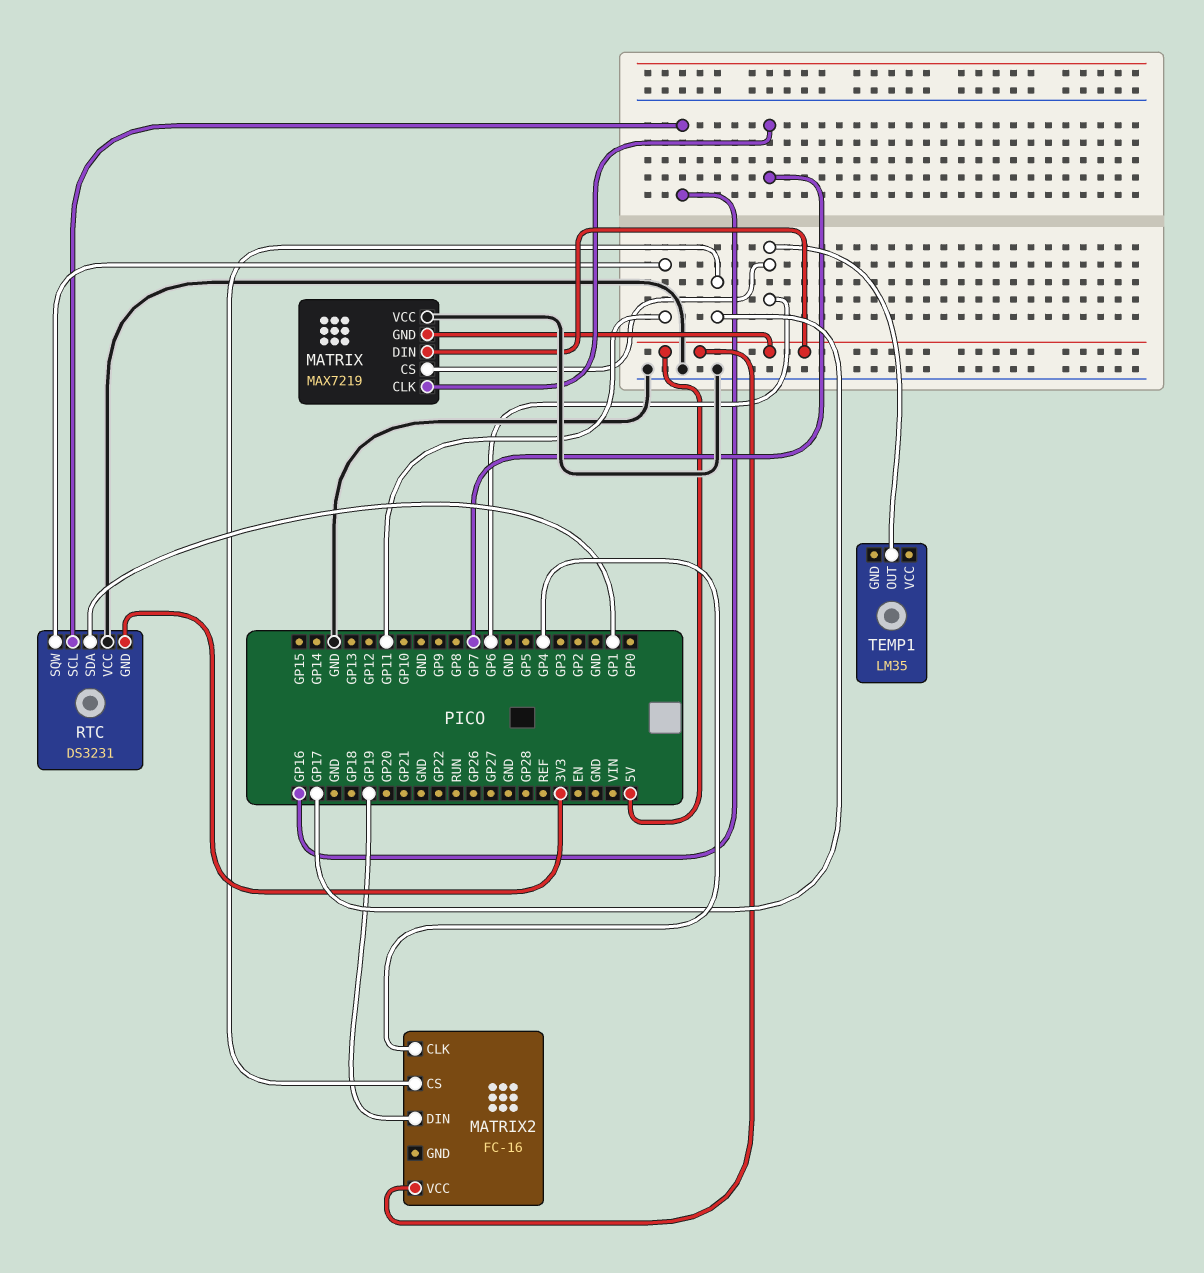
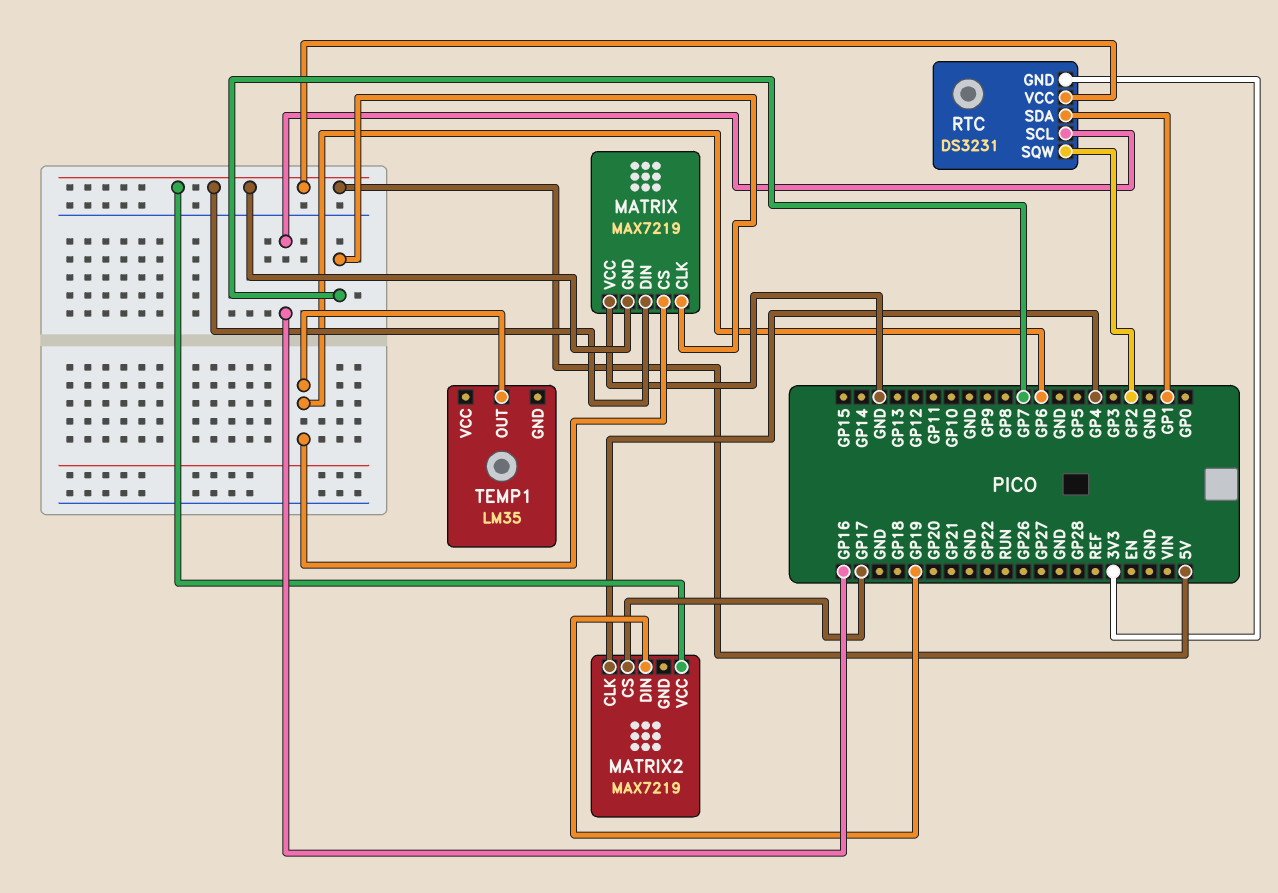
MATRIX2: FC-16 -> MAX7219
RTC pin SQW: GP11 -> GP2
RTC pin VCC: GND -> 5V

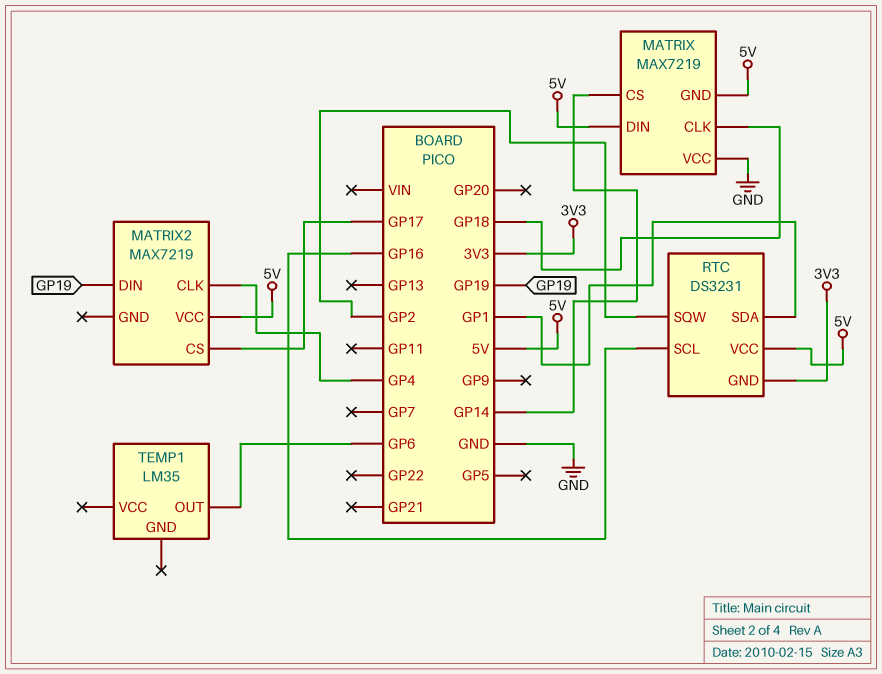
MATRIX pin CLK: GP7 -> GP18
MATRIX pin CS: GP6 -> GP14

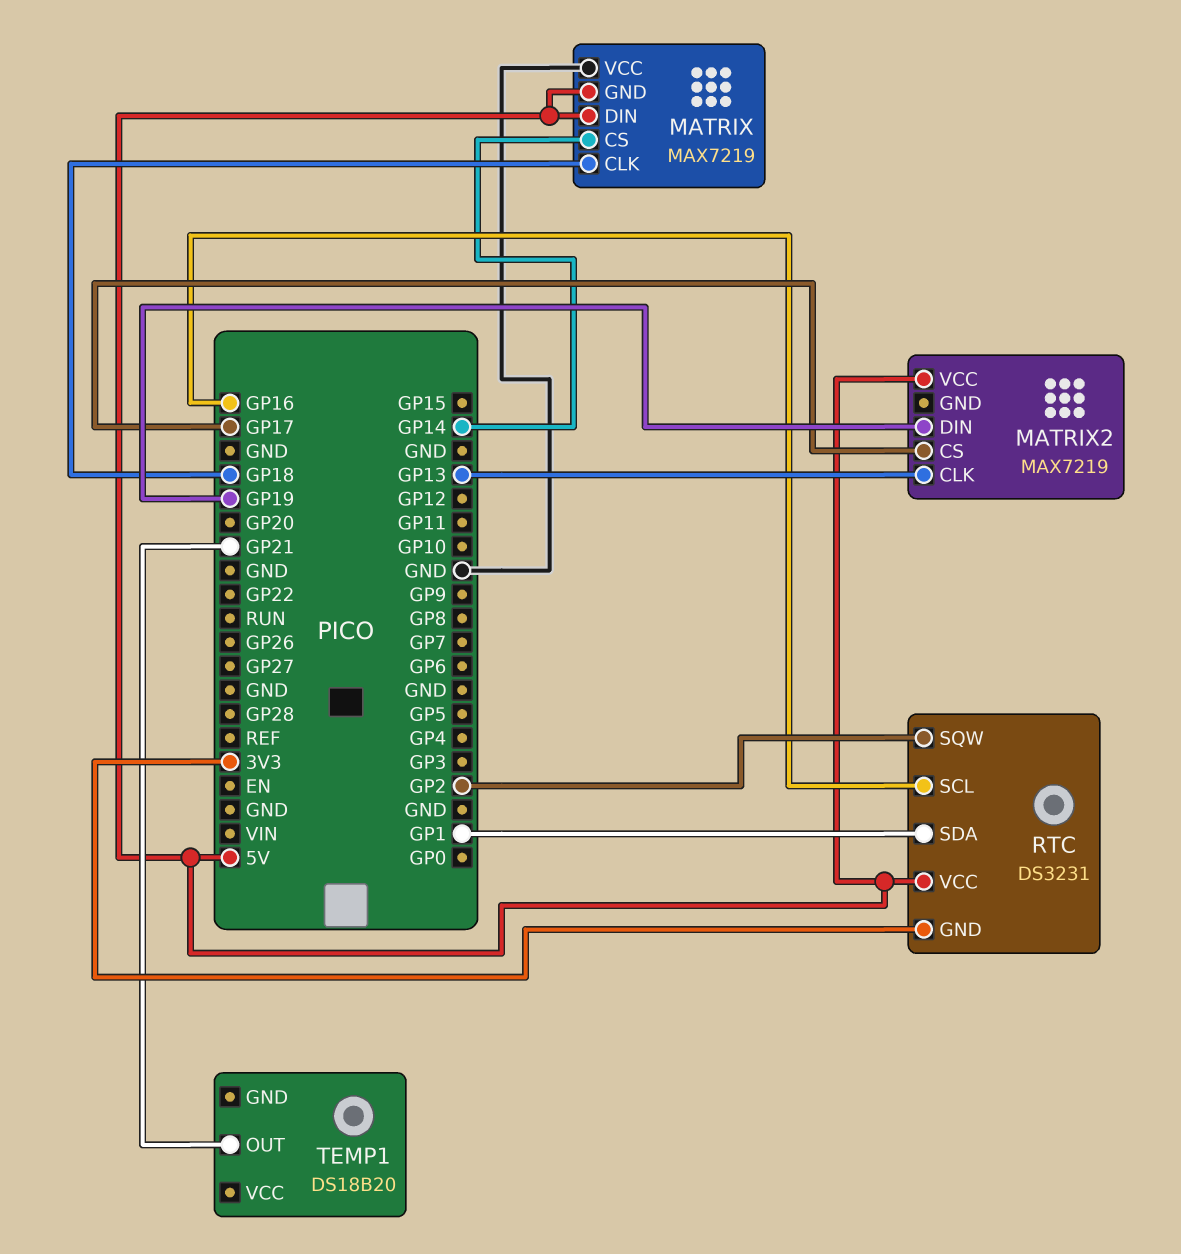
MATRIX2 pin CLK: GP4 -> GP13
TEMP1: LM35 -> DS18B20
TEMP1 pin OUT: GP6 -> GP21

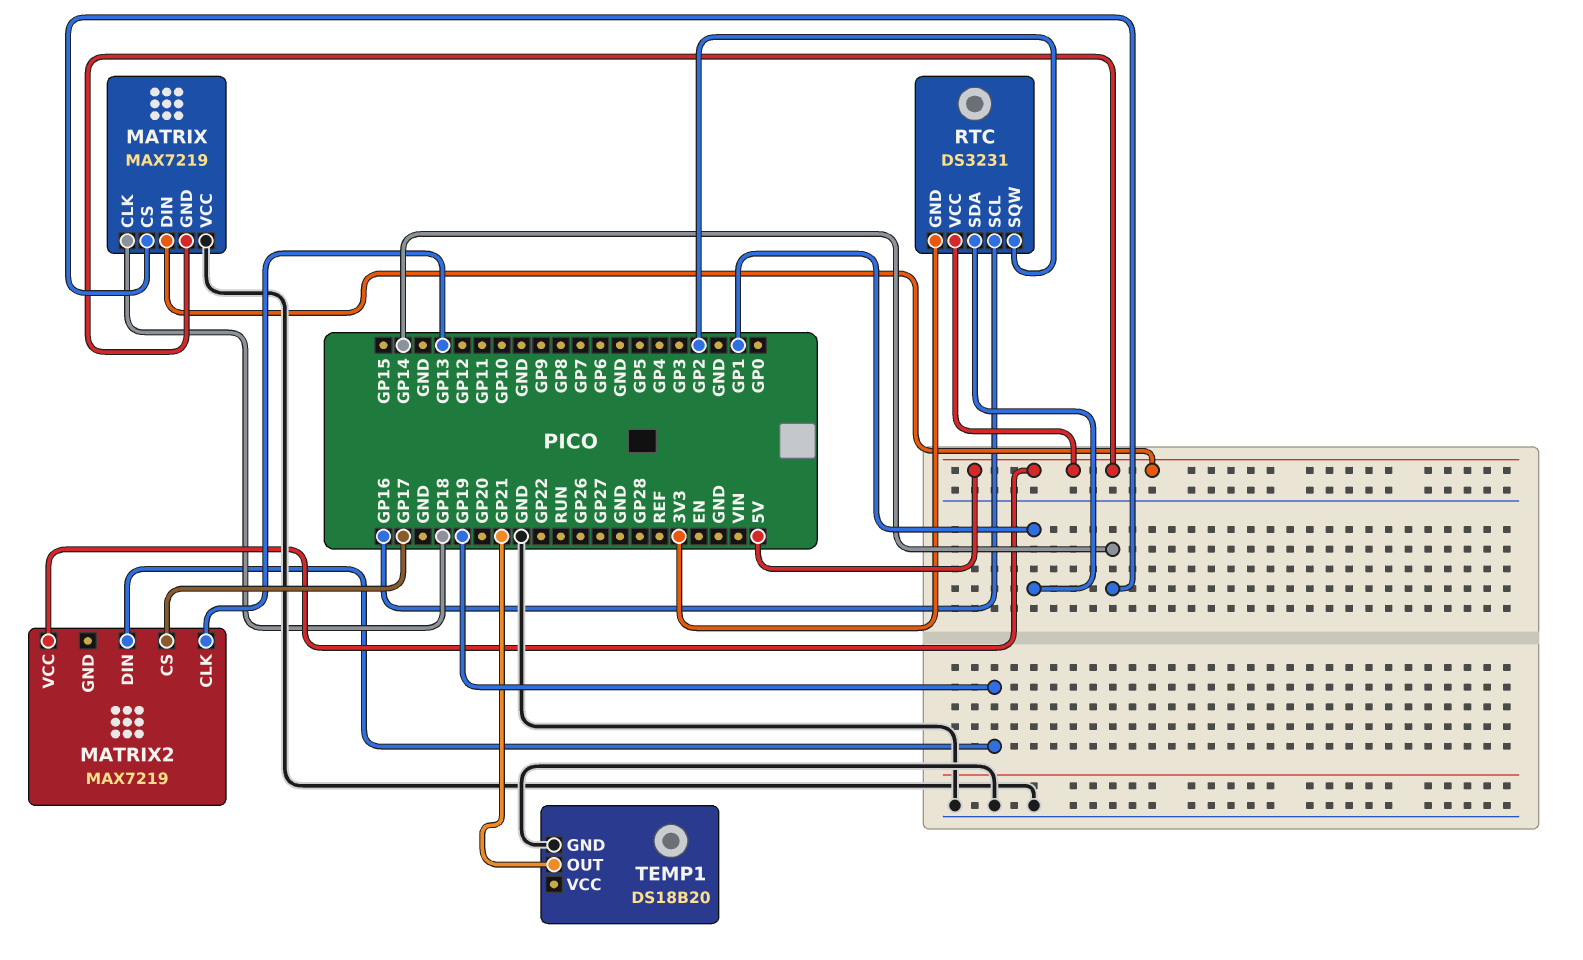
TEMP1 pin GND: none -> GND

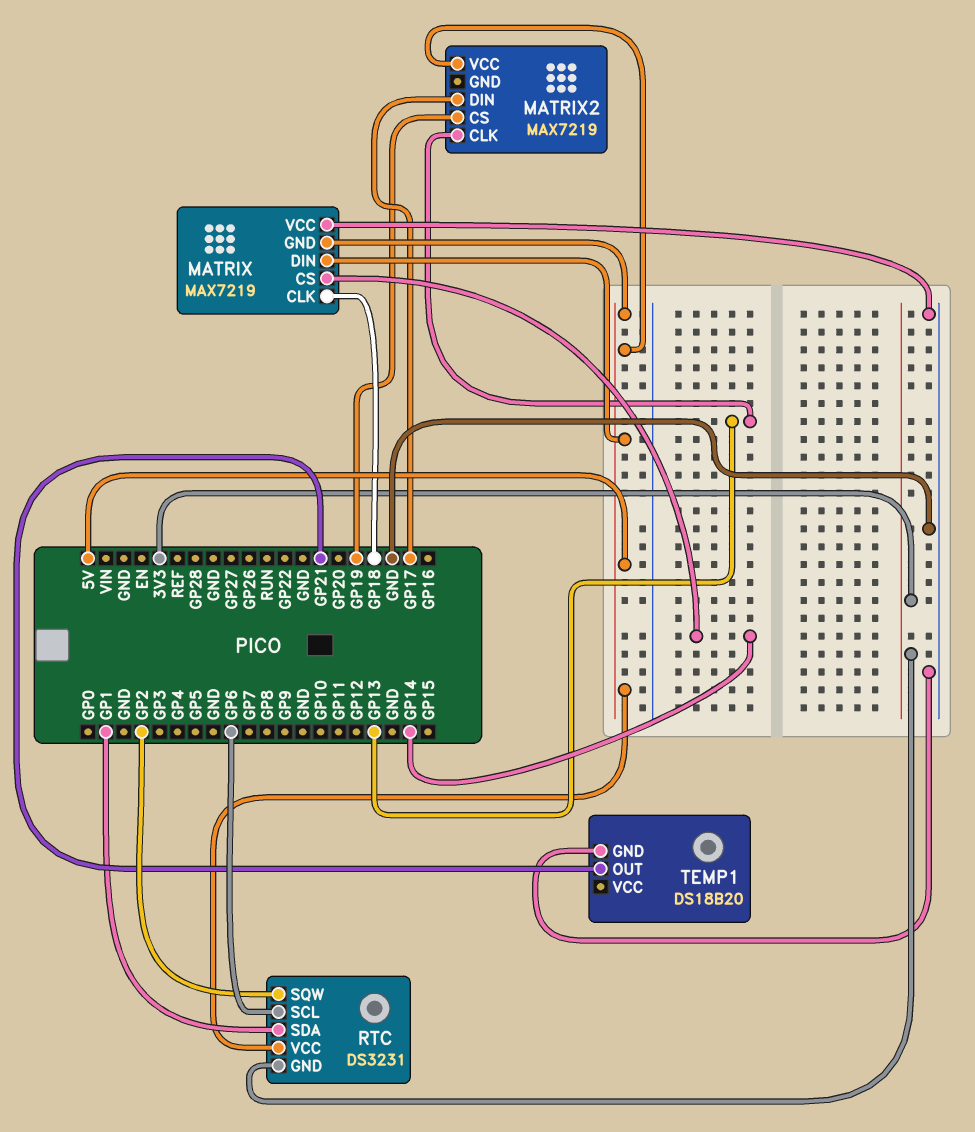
MATRIX2 pin CS: GP17 -> GP19
MATRIX2 pin DIN: GP19 -> GP17
RTC pin SCL: GP16 -> GP6

